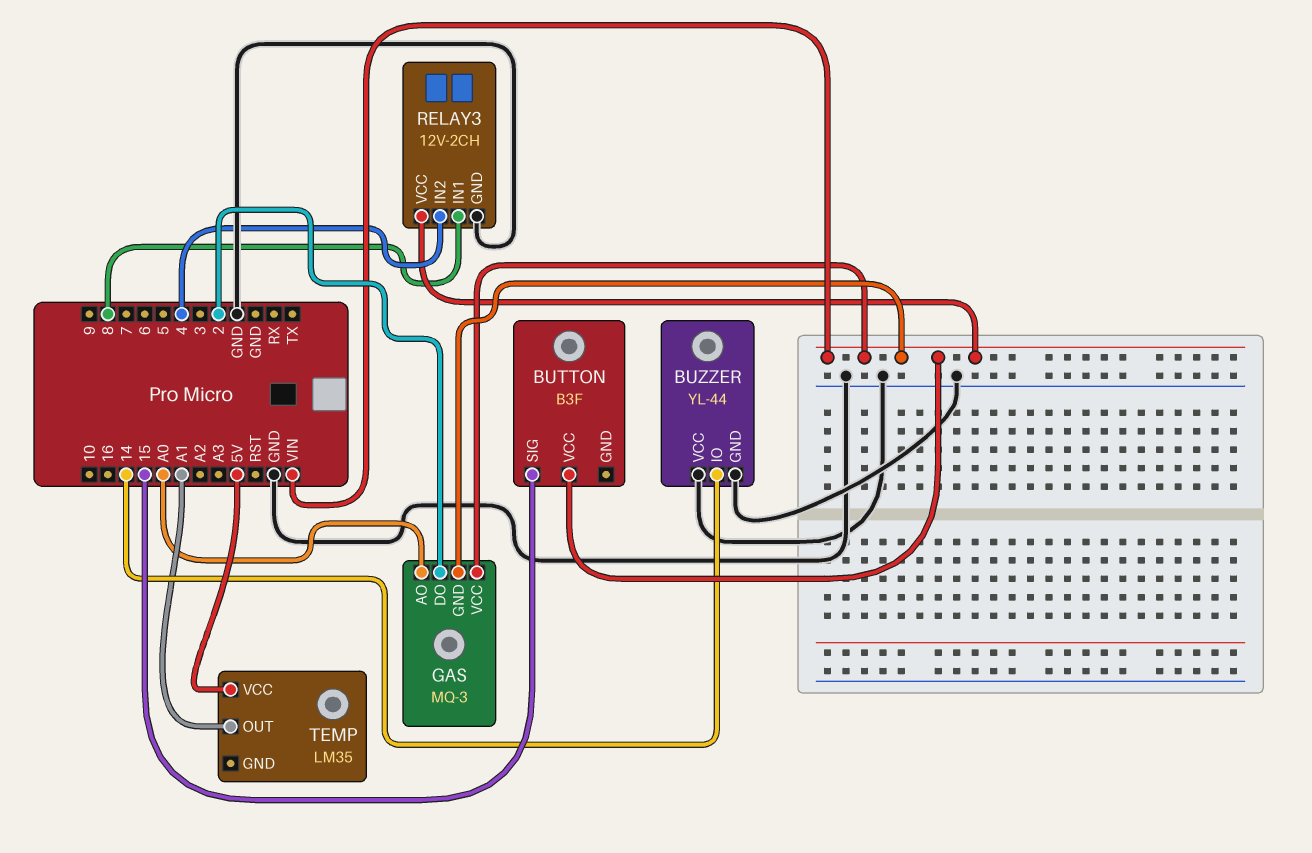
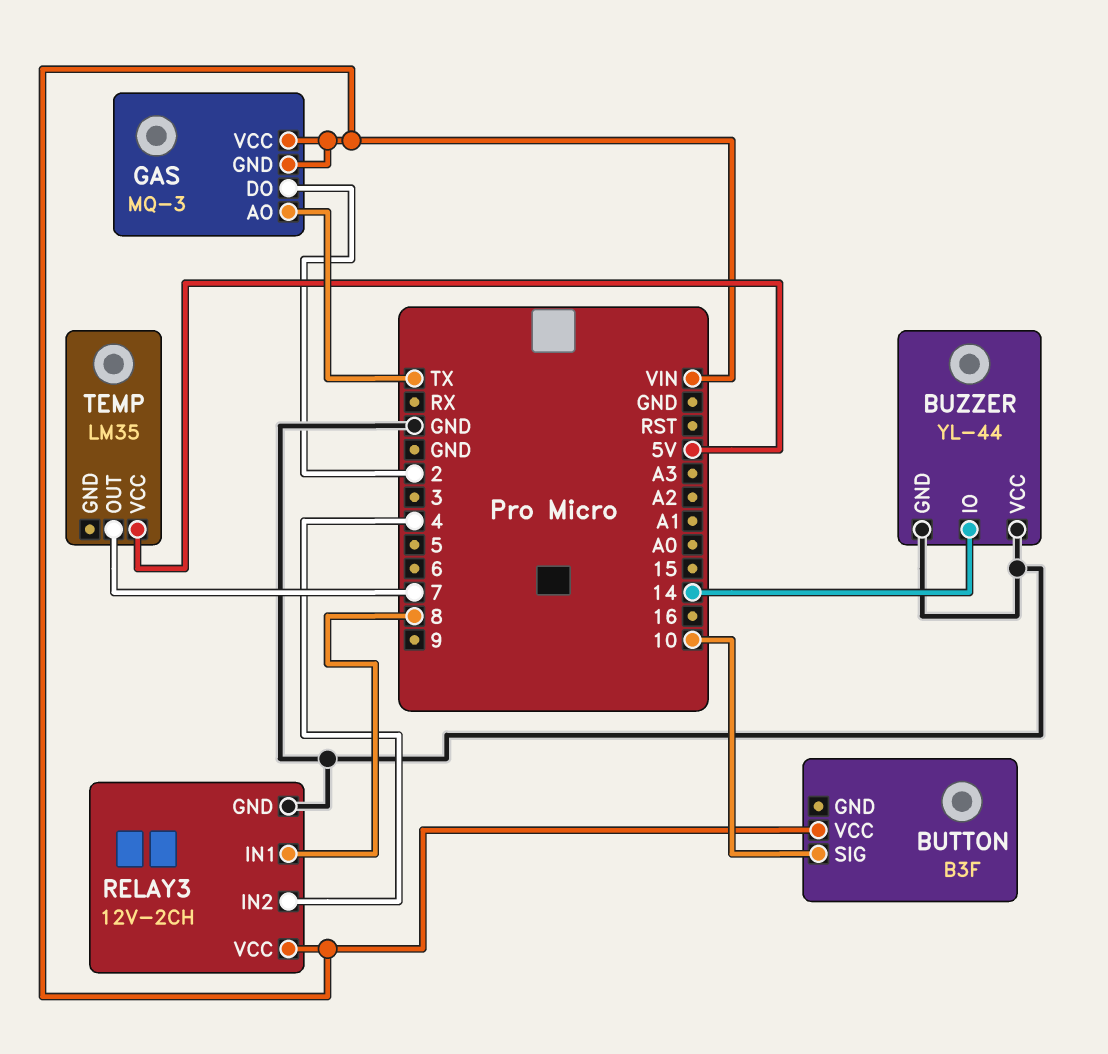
BUTTON pin SIG: 15 -> 10
GAS pin AO: A0 -> TX
TEMP pin OUT: A1 -> 7

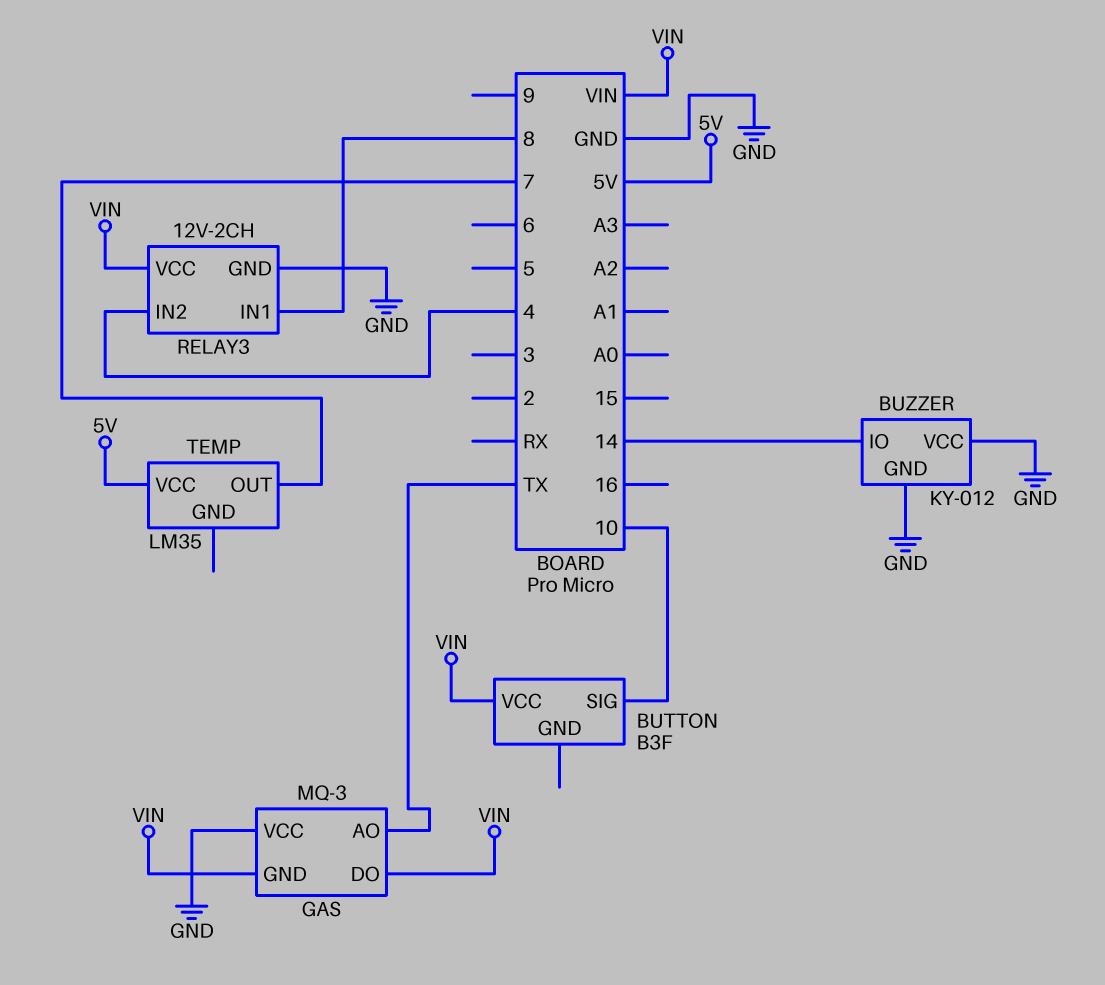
BUZZER: YL-44 -> KY-012
GAS pin DO: 2 -> VIN
GAS pin VCC: VIN -> GND

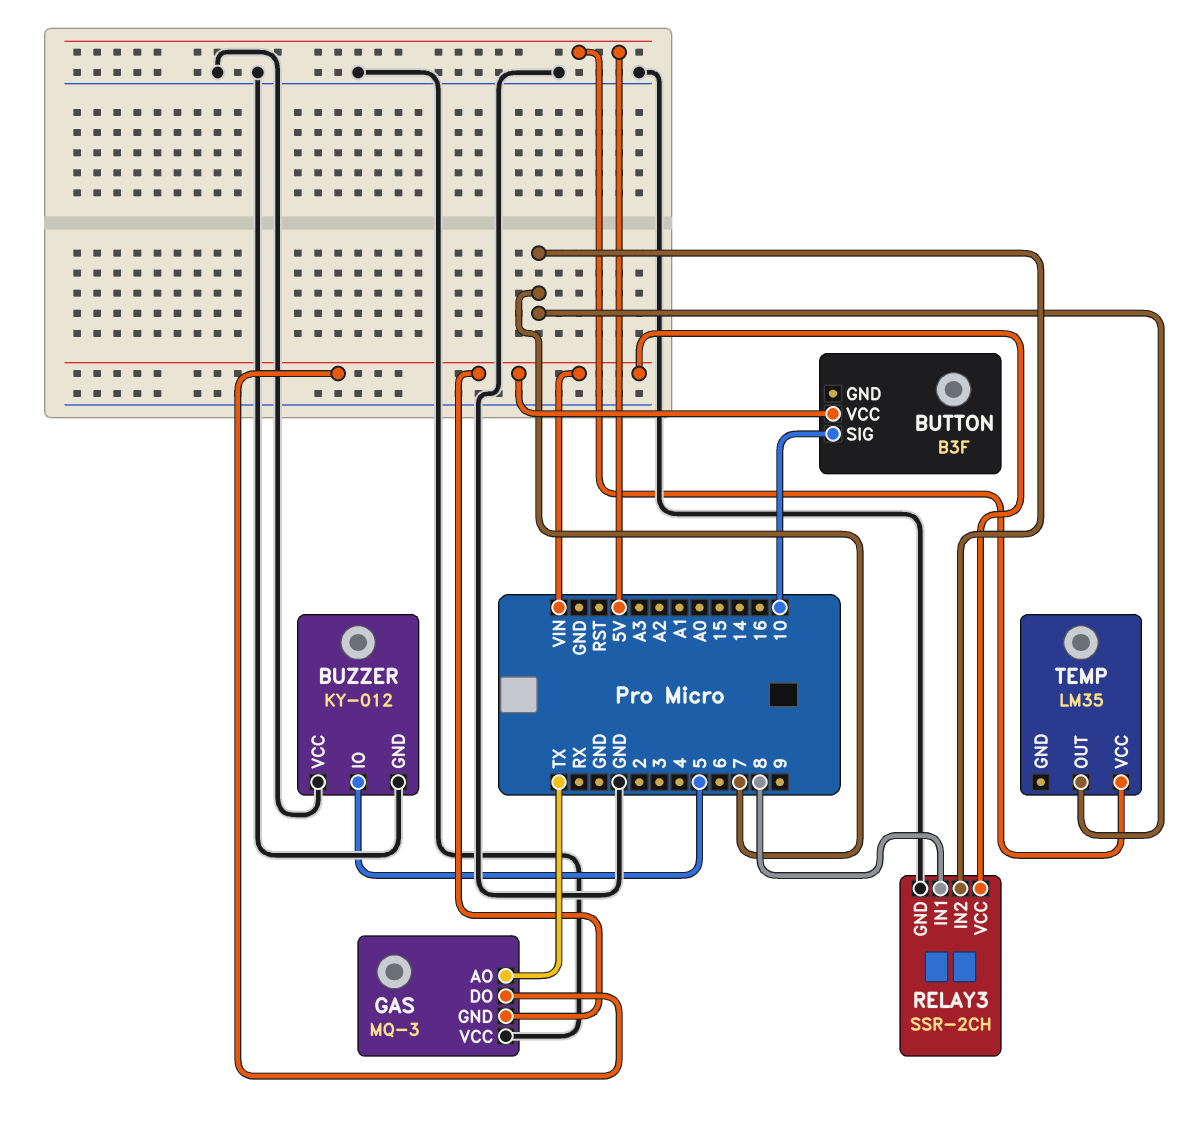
BUZZER pin IO: 14 -> 5
RELAY3: 12V-2CH -> SSR-2CH
RELAY3 pin IN2: 4 -> 7

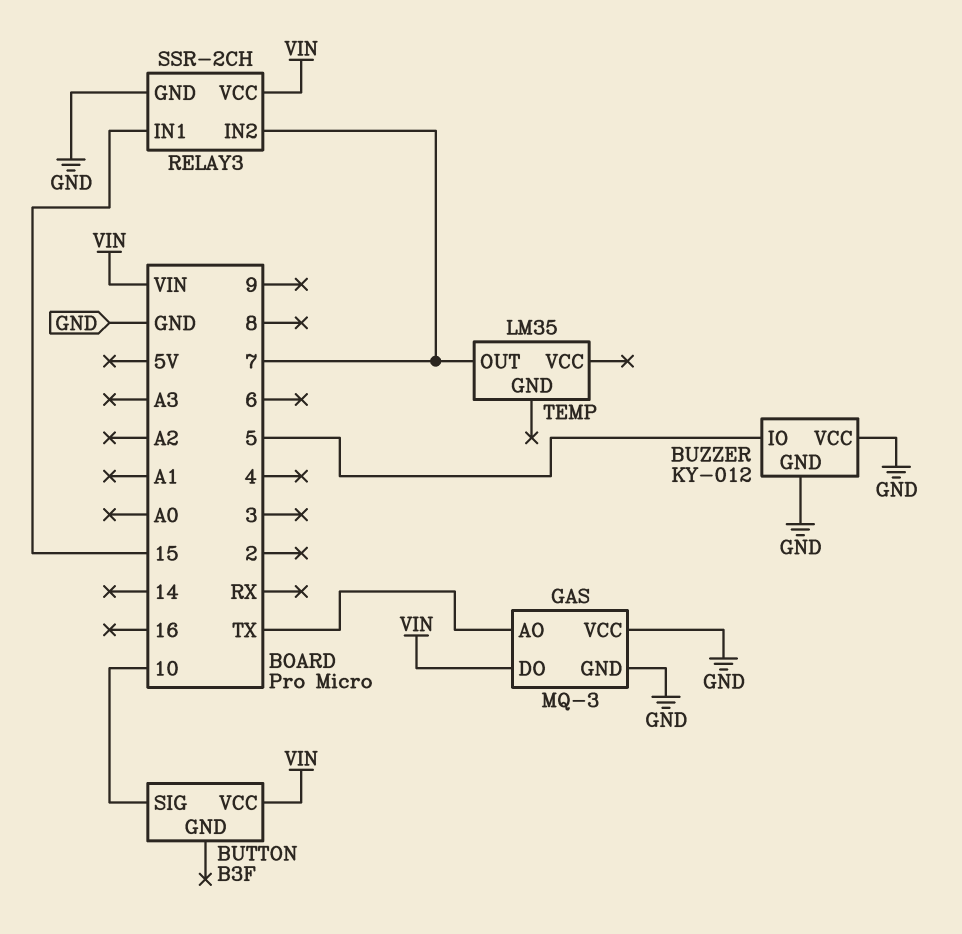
GAS pin GND: VIN -> GND
RELAY3 pin IN1: 8 -> 15
TEMP pin VCC: 5V -> none

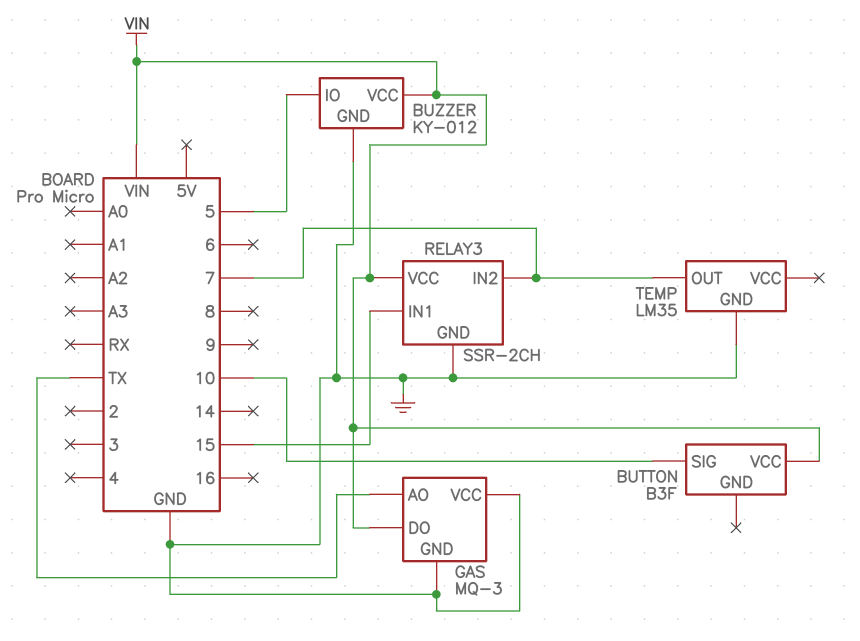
BUZZER pin VCC: GND -> VIN
TEMP pin GND: none -> GND

